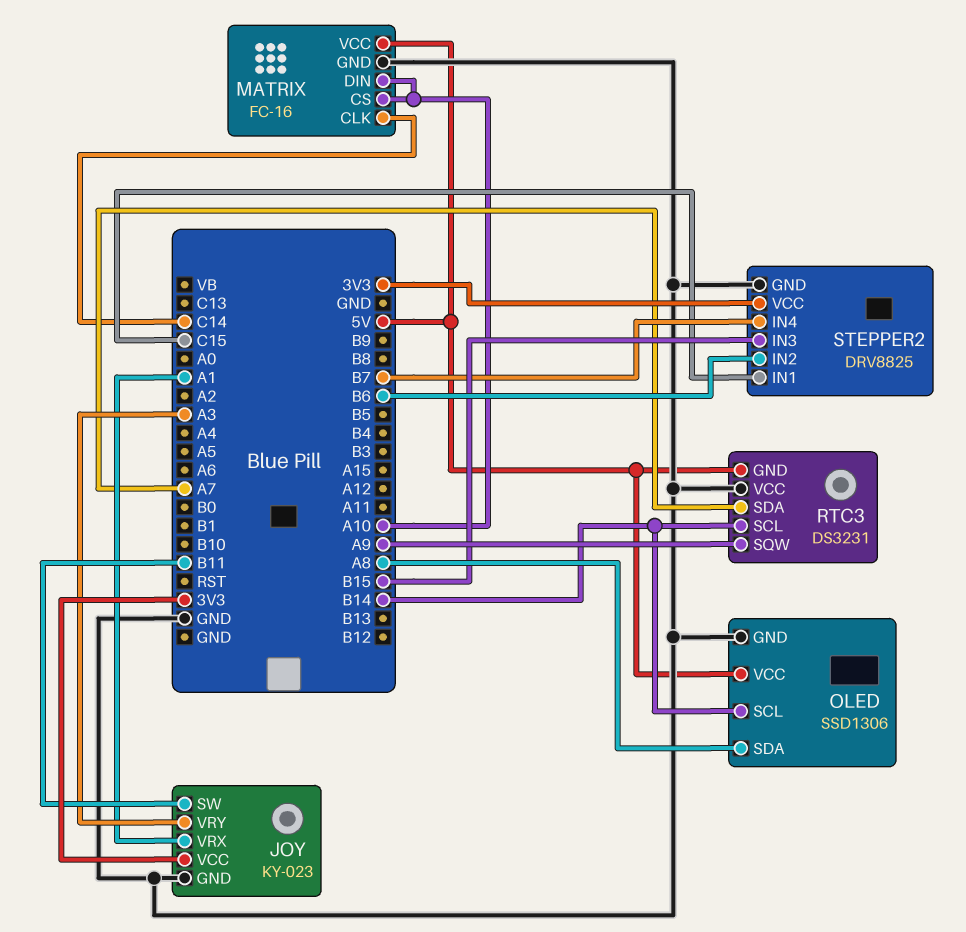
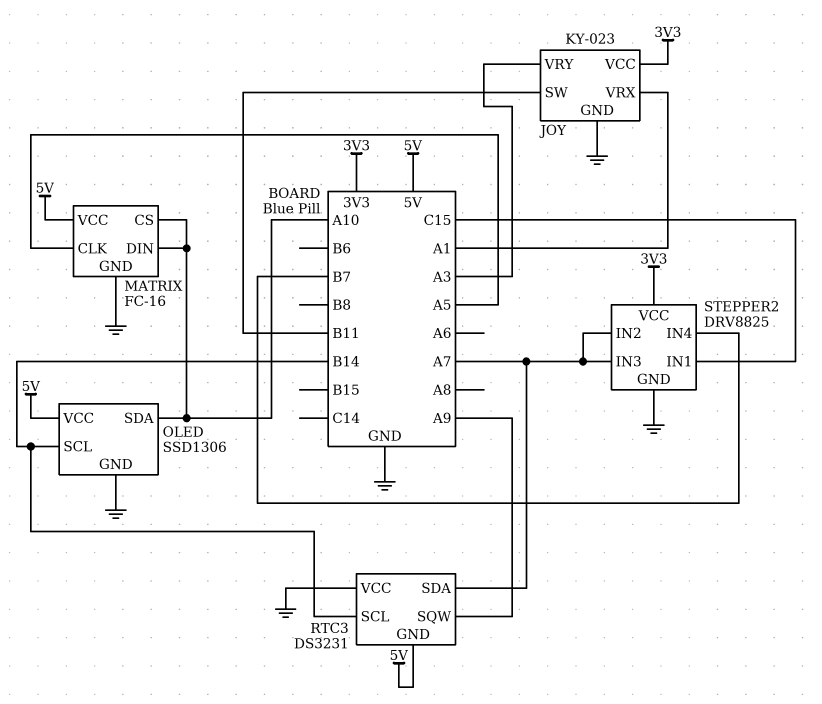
MATRIX pin CLK: C14 -> A5
OLED pin SDA: A8 -> A10
STEPPER2 pin IN2: B6 -> A7
STEPPER2 pin IN3: B15 -> A7

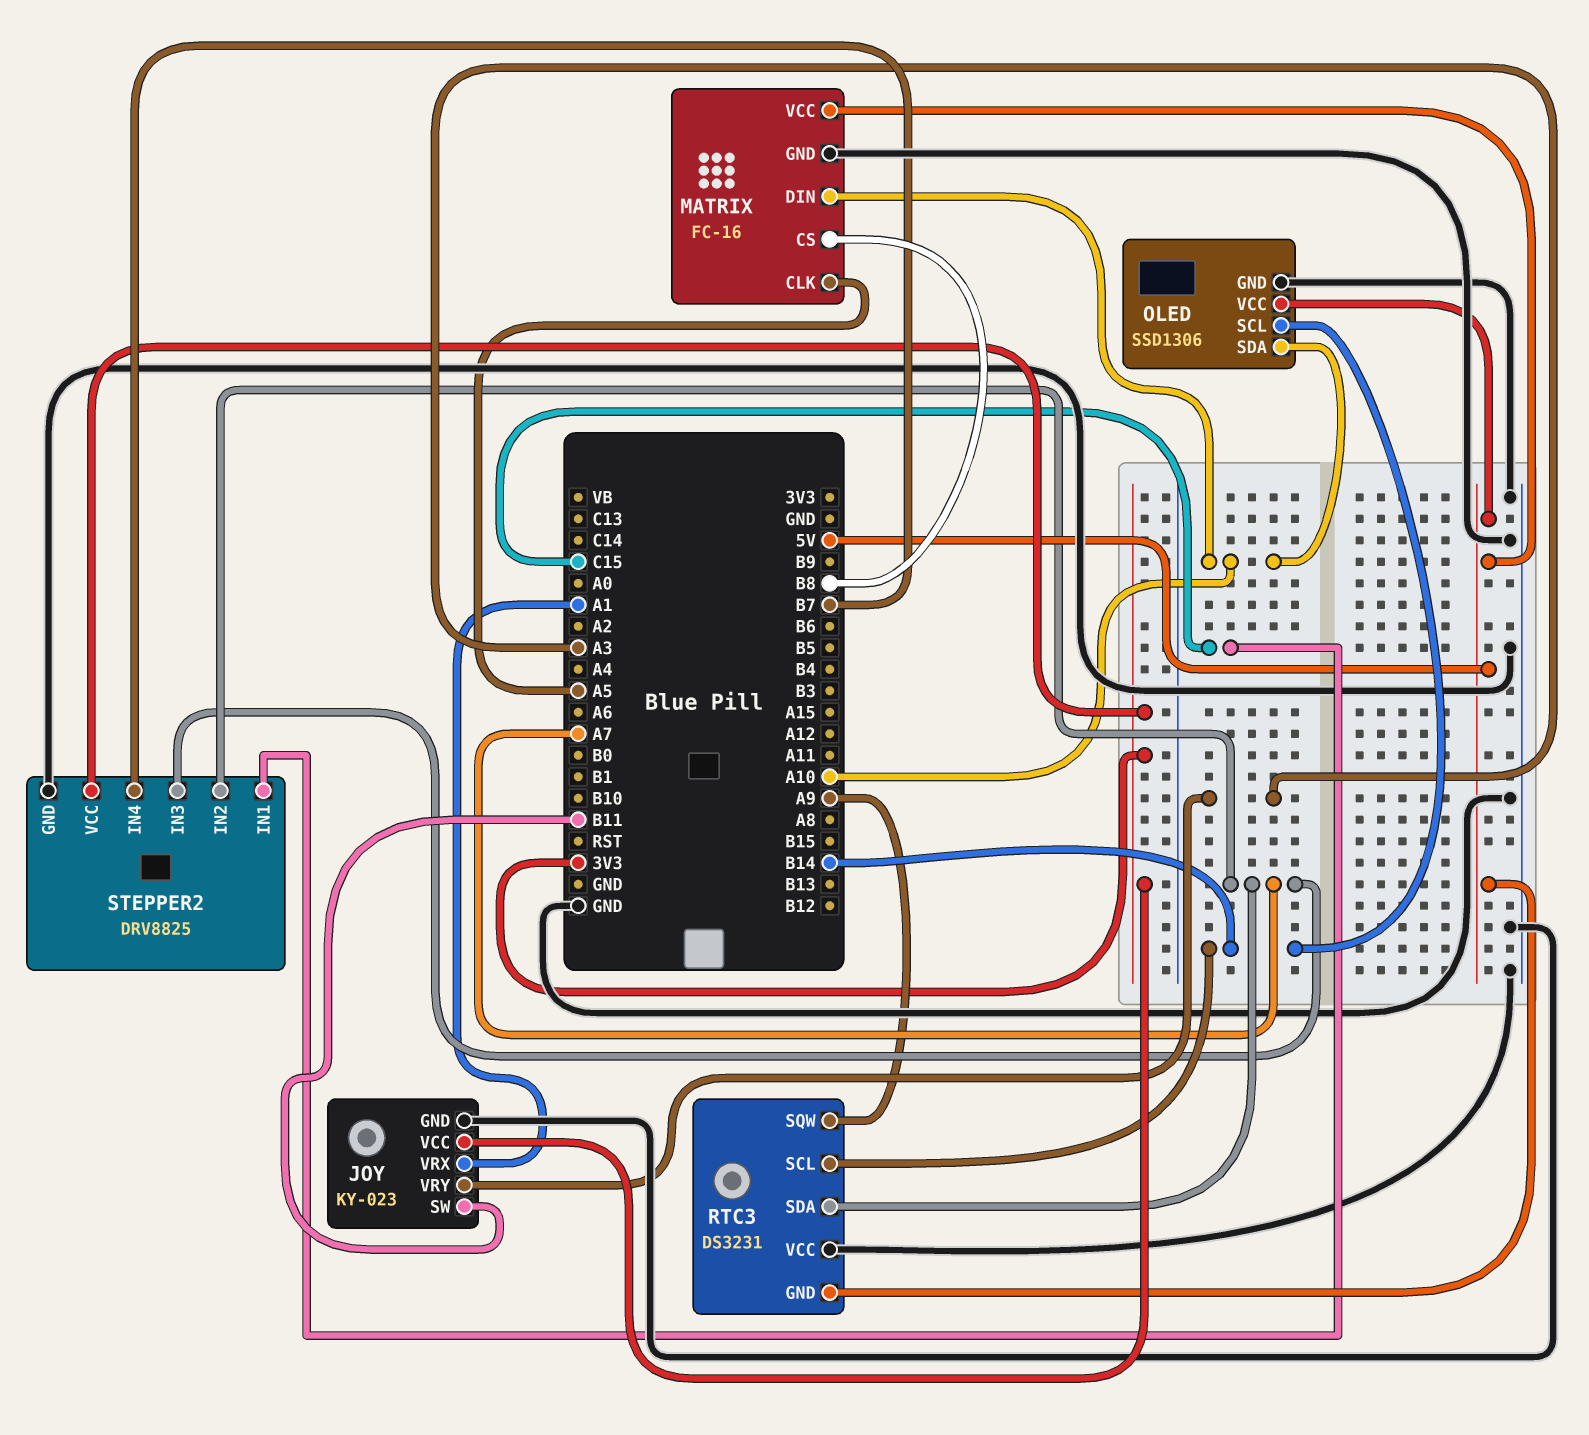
MATRIX pin CS: A10 -> B8

